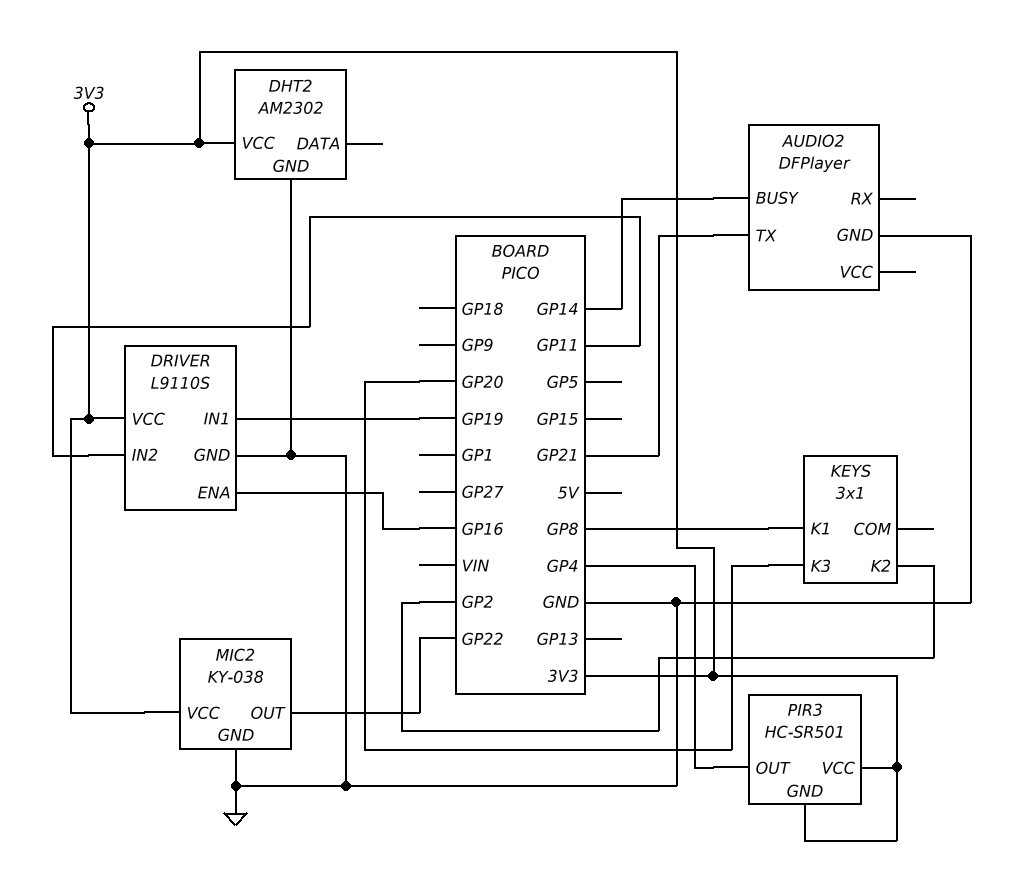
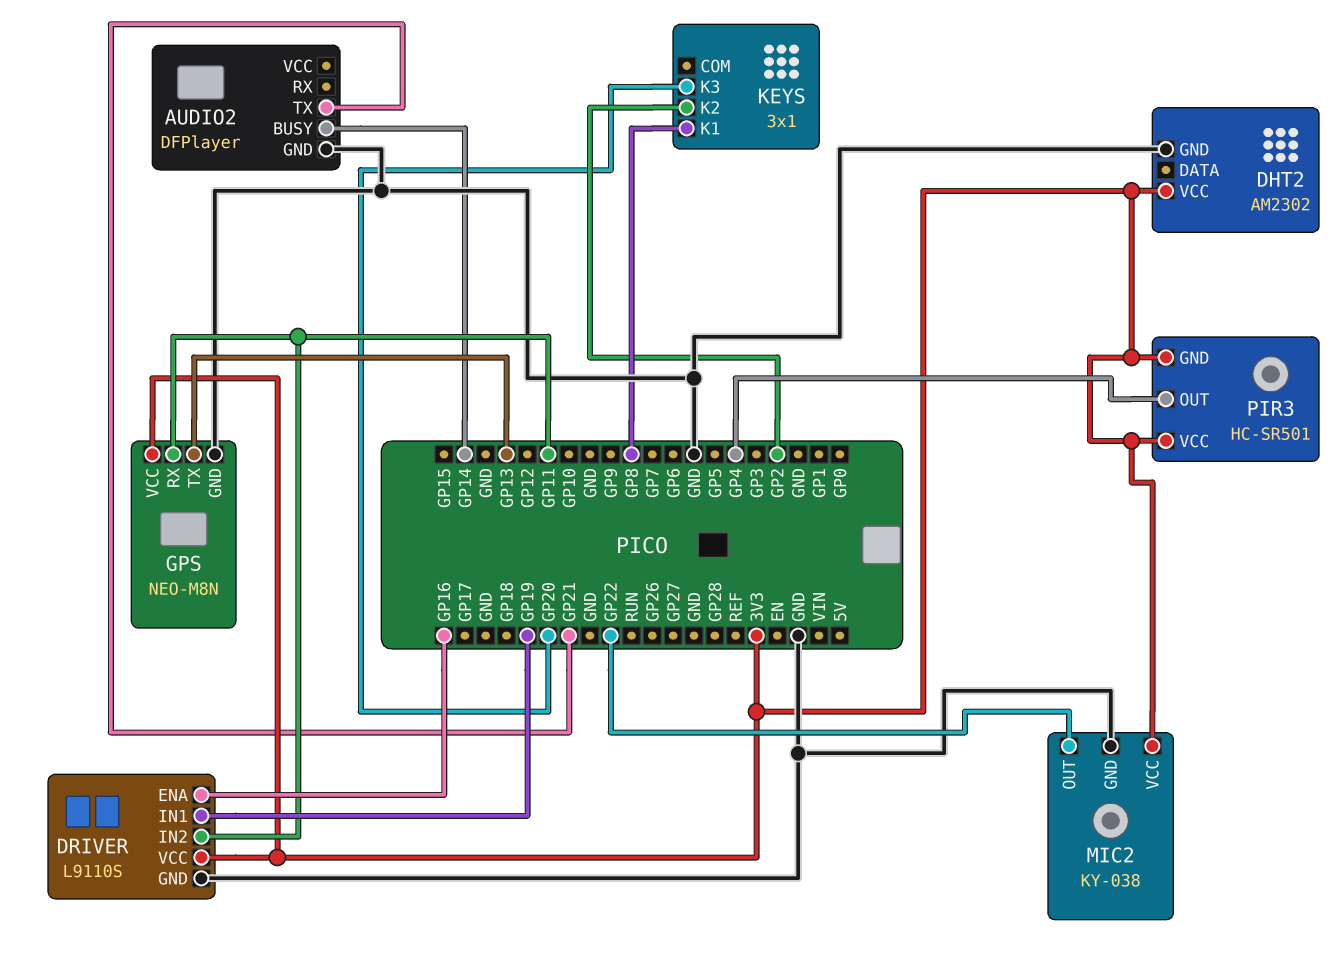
GPS: none -> NEO-M8N
GPS pin GND: none -> GND
GPS pin RX: none -> GP11
GPS pin TX: none -> GP13
GPS pin VCC: none -> 3V3

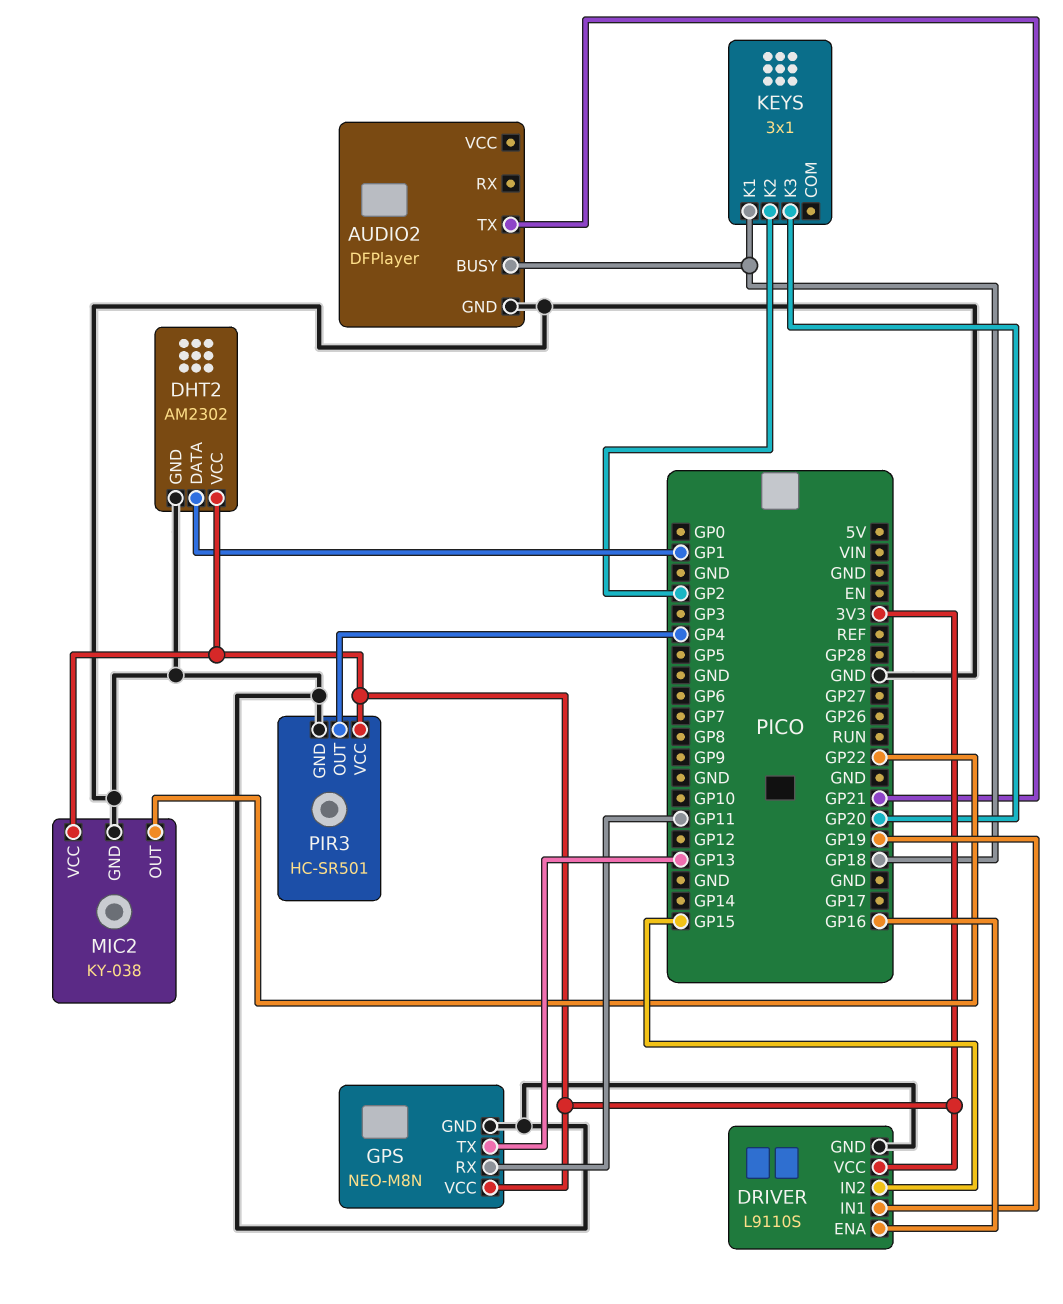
AUDIO2 pin BUSY: GP14 -> GP18
DHT2 pin DATA: none -> GP1
DRIVER pin IN2: GP11 -> GP15
KEYS pin K1: GP8 -> GP18
PIR3 pin GND: 3V3 -> GND

